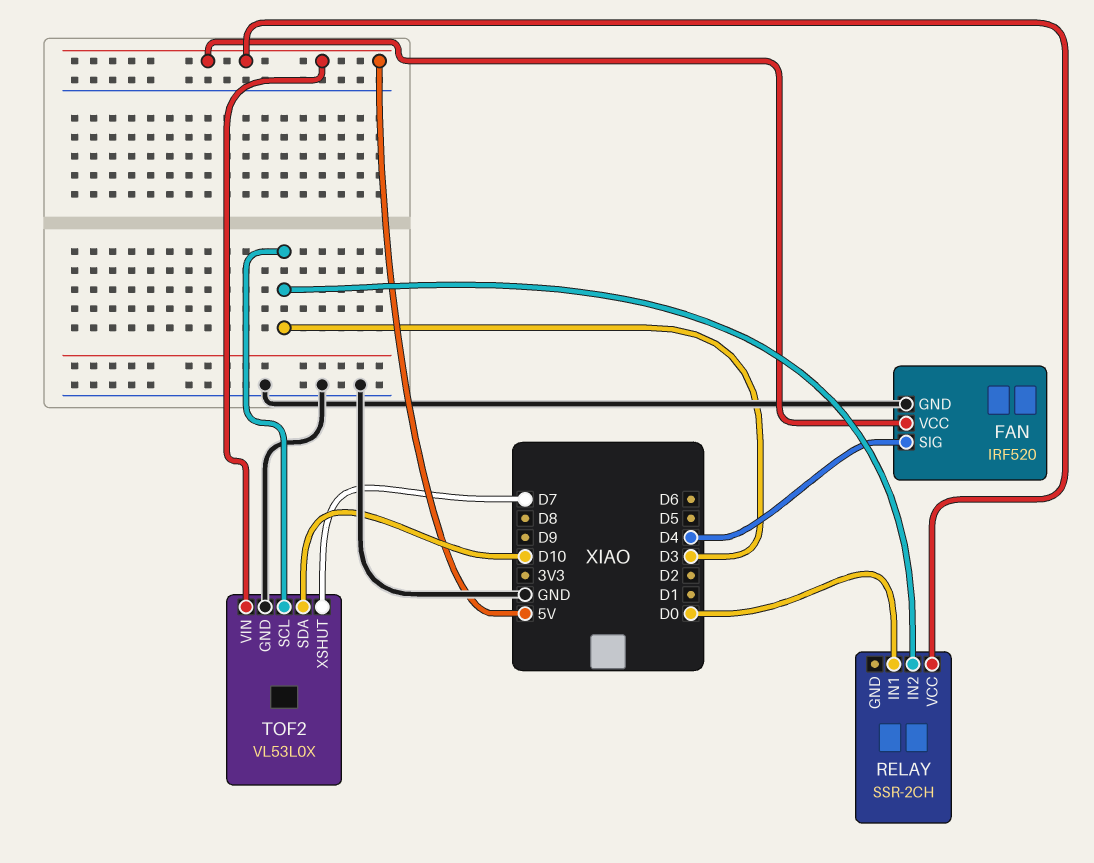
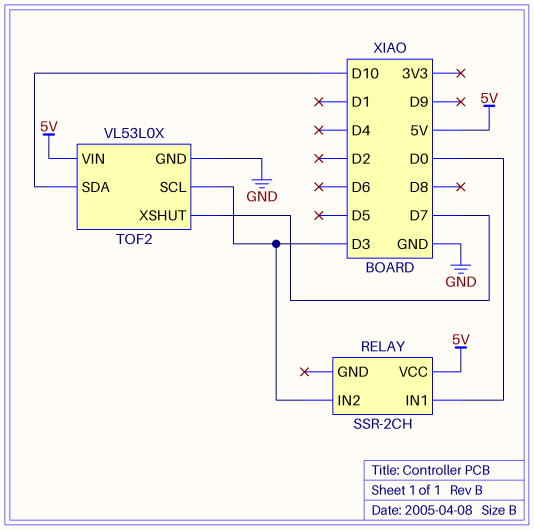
FAN: IRF520 -> none
FAN pin GND: GND -> none
FAN pin SIG: D4 -> none
FAN pin VCC: 5V -> none

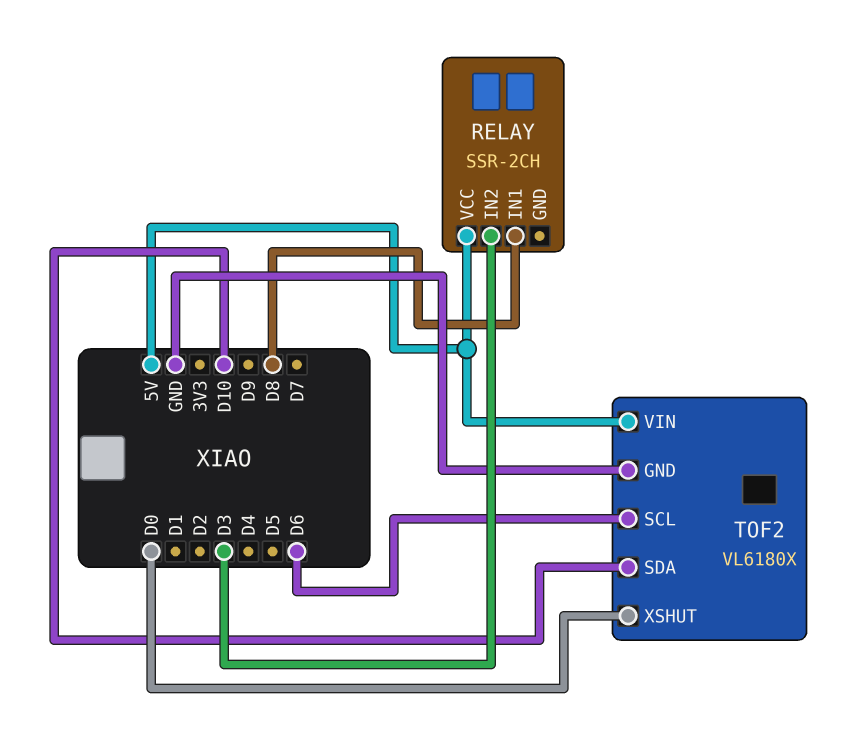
RELAY pin IN1: D0 -> D8
TOF2: VL53L0X -> VL6180X
TOF2 pin SCL: D3 -> D6
TOF2 pin XSHUT: D7 -> D0

